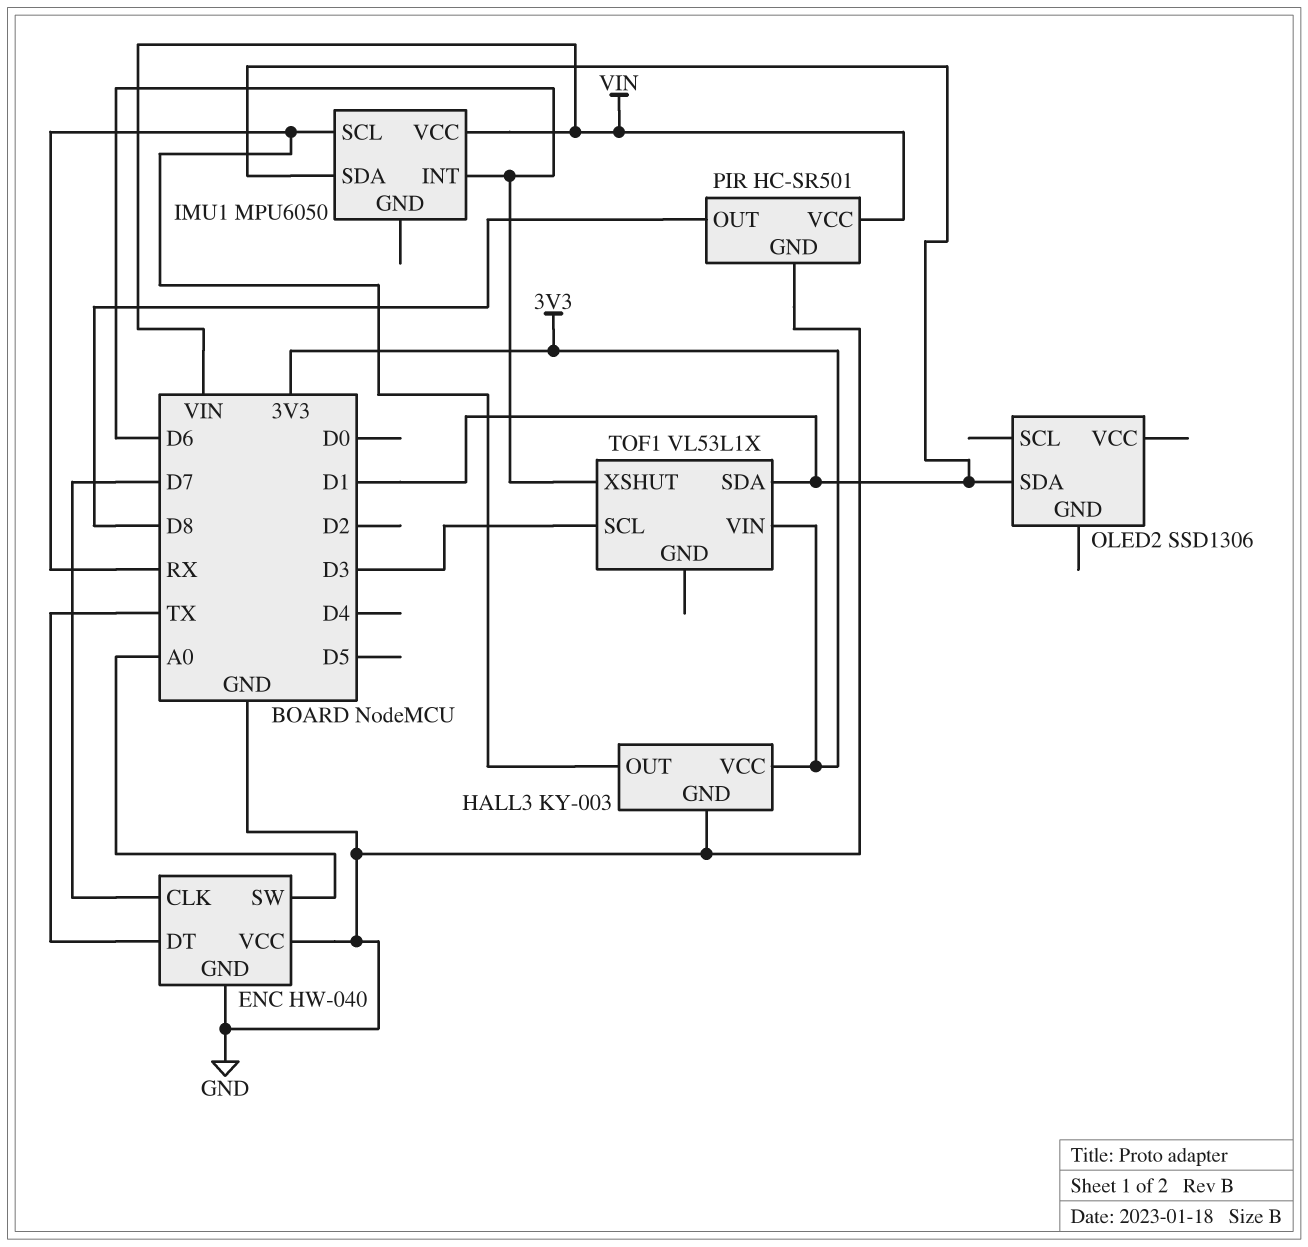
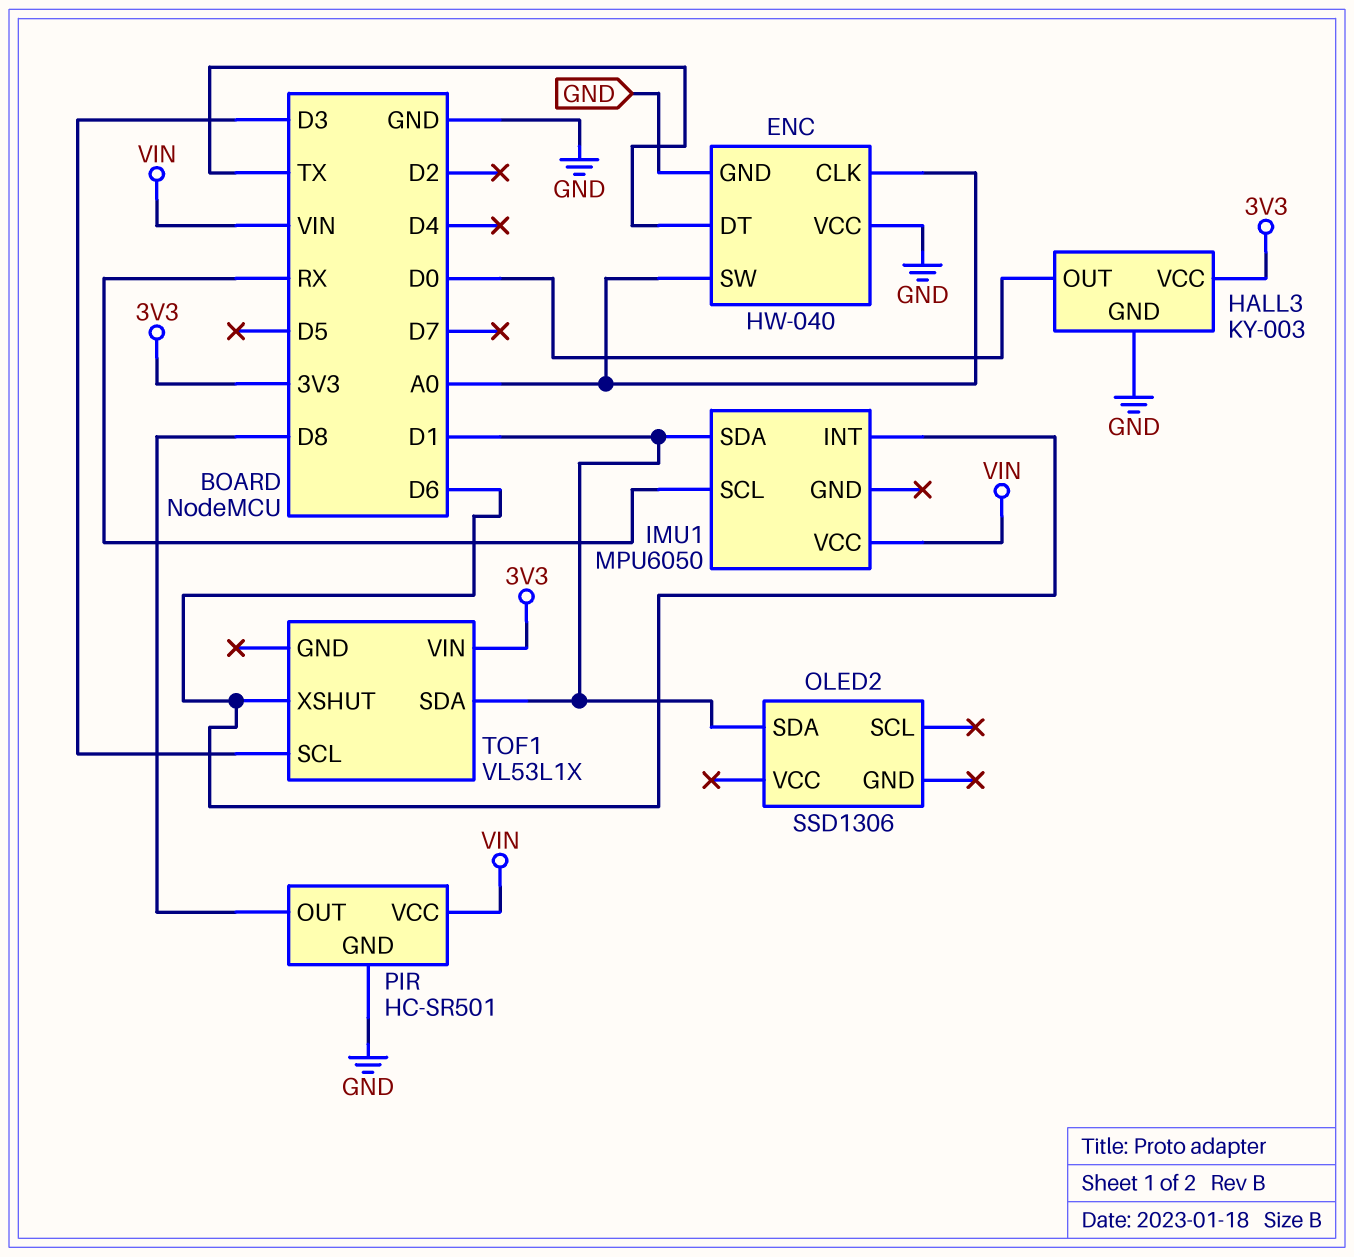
ENC pin CLK: D7 -> A0
HALL3 pin OUT: RX -> D0

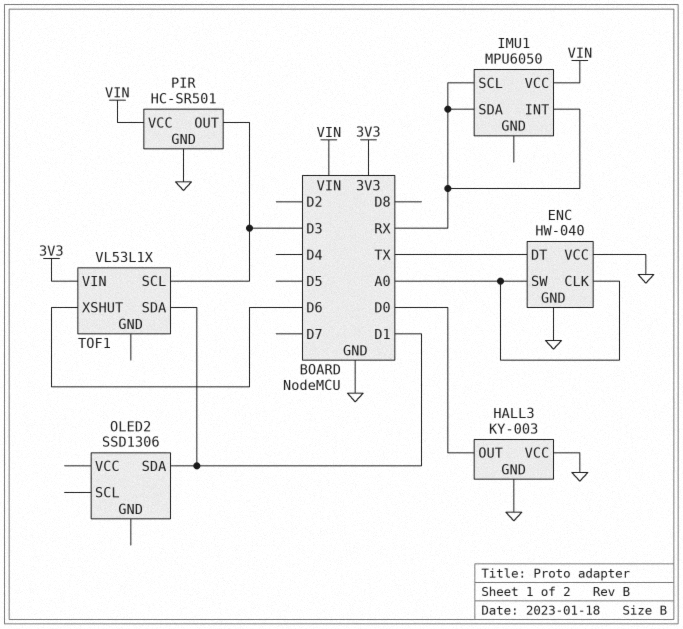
HALL3 pin VCC: 3V3 -> GND
IMU1 pin INT: D6 -> RX
IMU1 pin SDA: D1 -> RX
PIR pin OUT: D8 -> D3

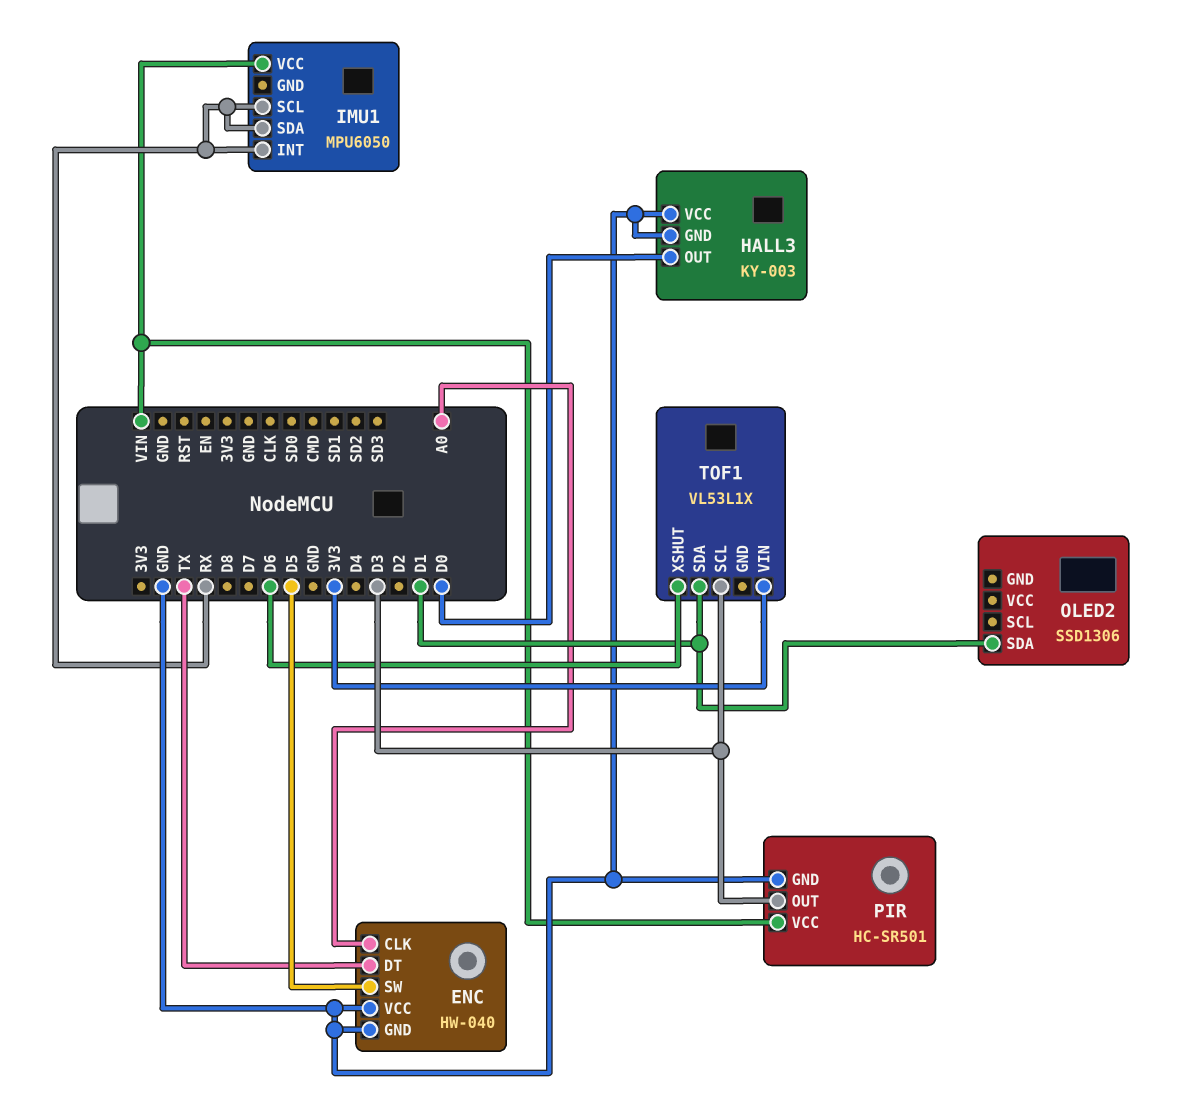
ENC pin SW: A0 -> D5

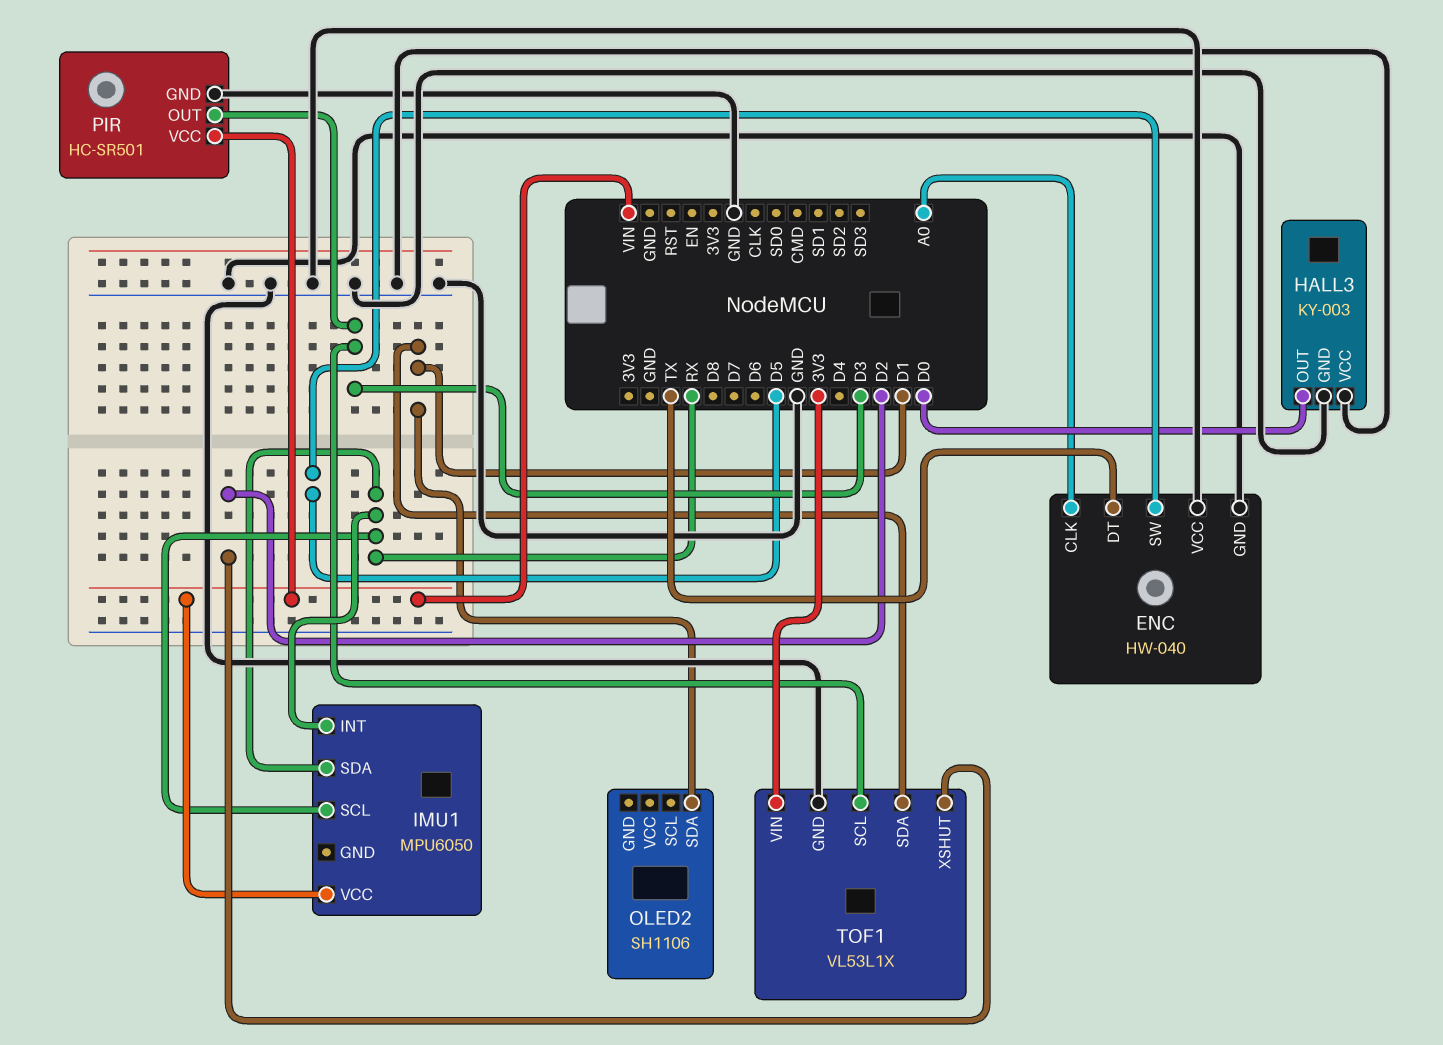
OLED2: SSD1306 -> SH1106
TOF1 pin GND: none -> GND
TOF1 pin XSHUT: D6 -> D2

